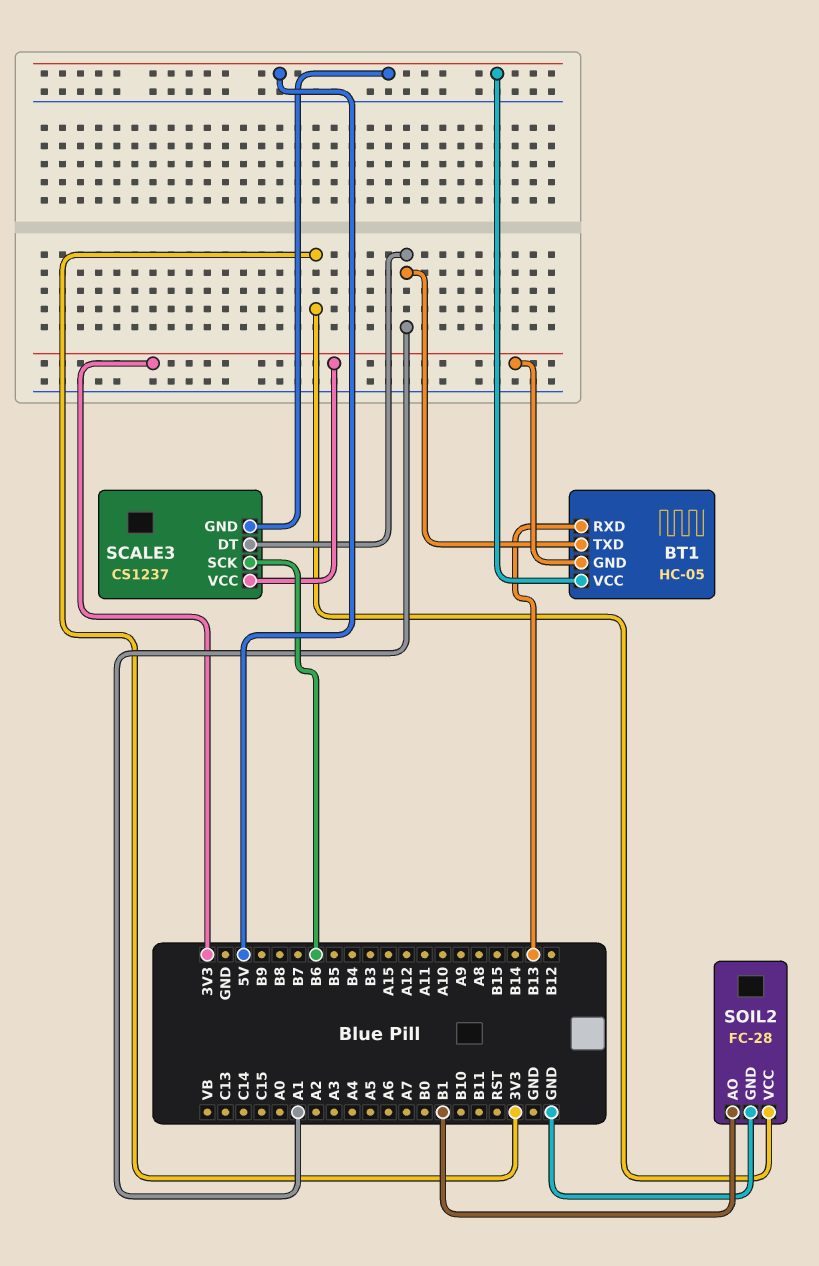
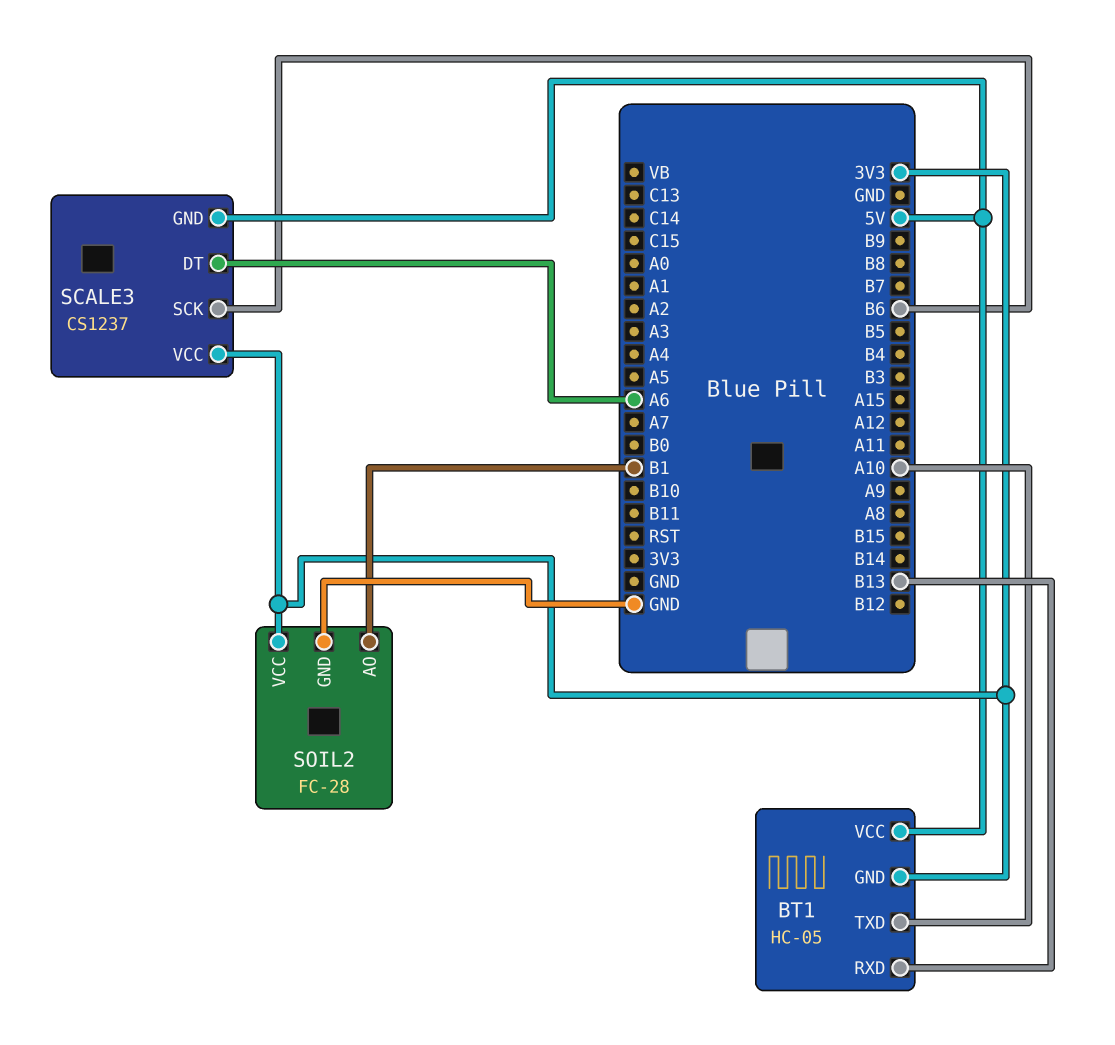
BT1 pin TXD: A1 -> A10
SCALE3 pin DT: A1 -> A6

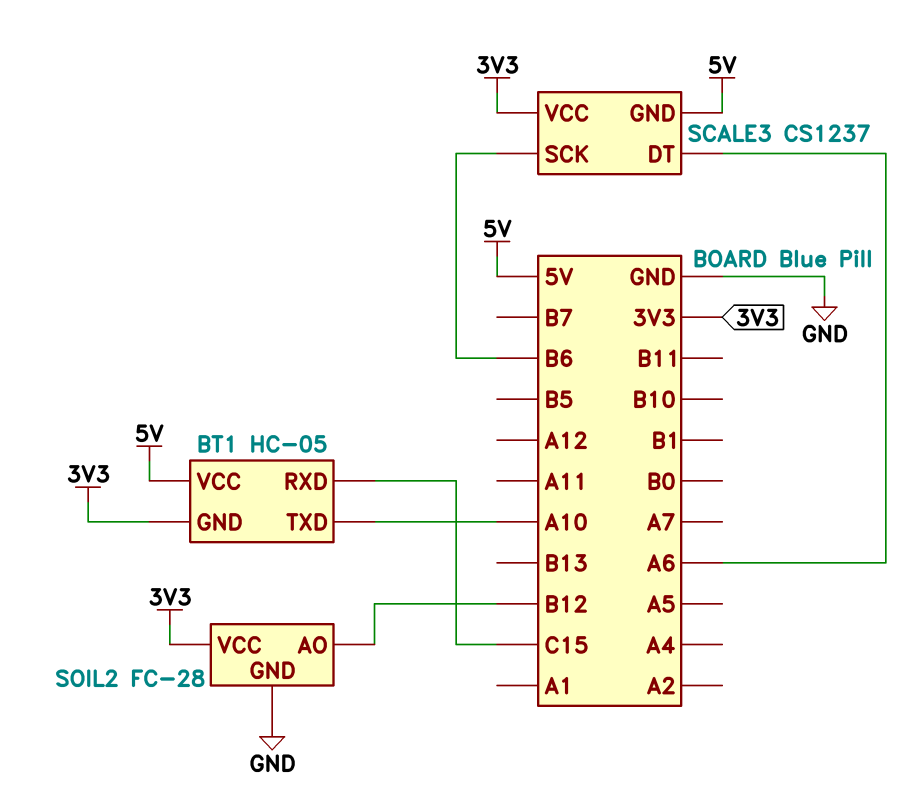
BT1 pin RXD: B13 -> C15
SOIL2 pin AO: B1 -> B12

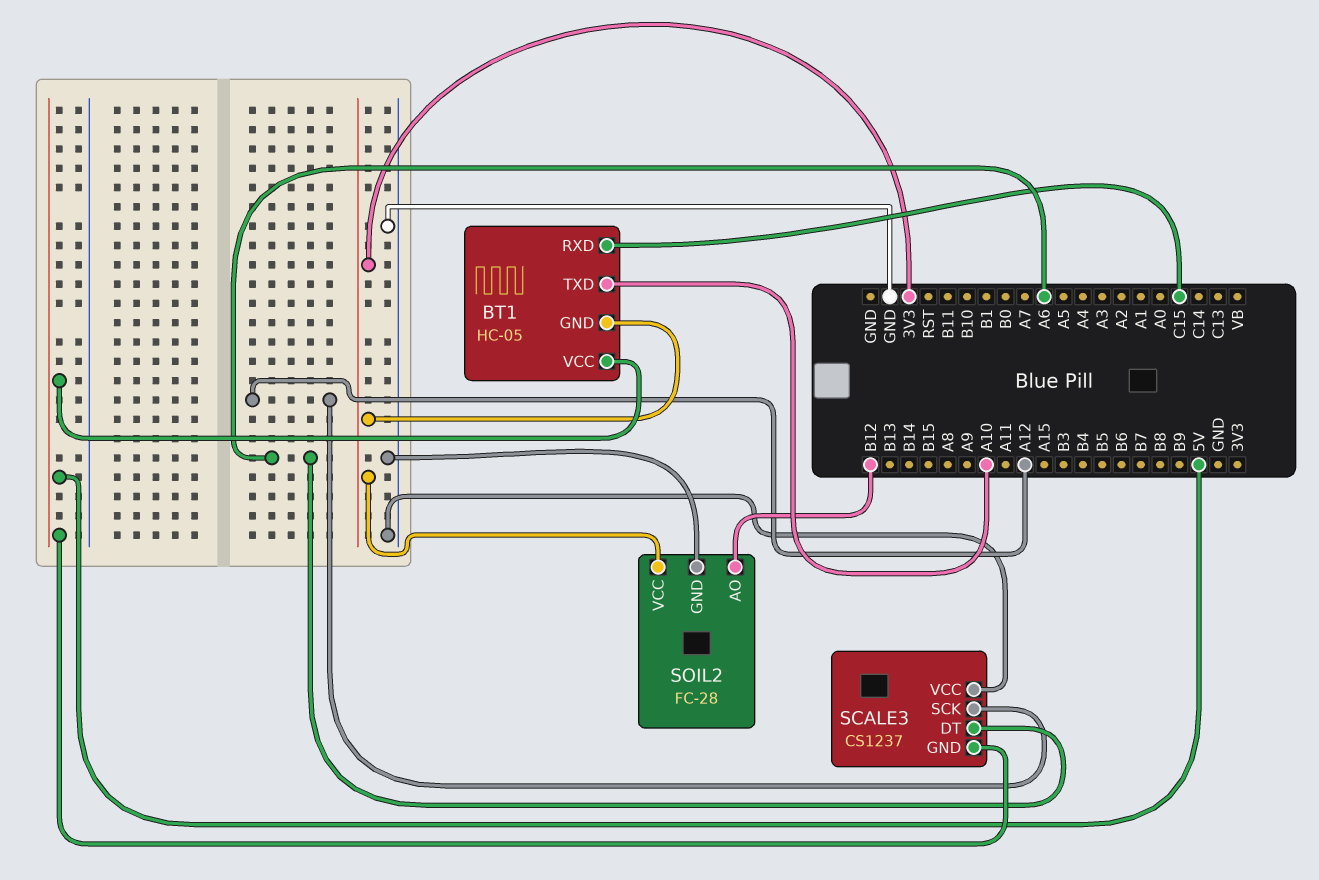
SCALE3 pin SCK: B6 -> A12
SCALE3 pin VCC: 3V3 -> GND

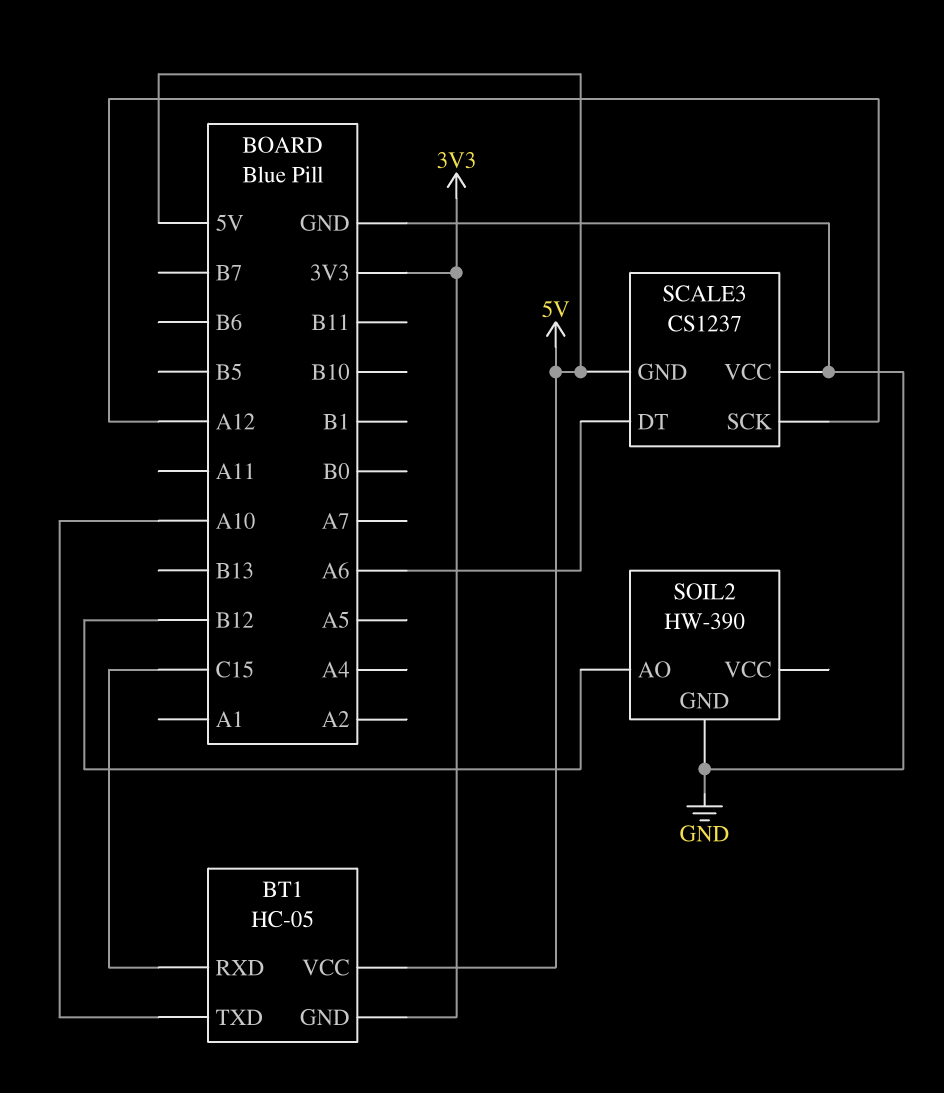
SOIL2: FC-28 -> HW-390
SOIL2 pin VCC: 3V3 -> none

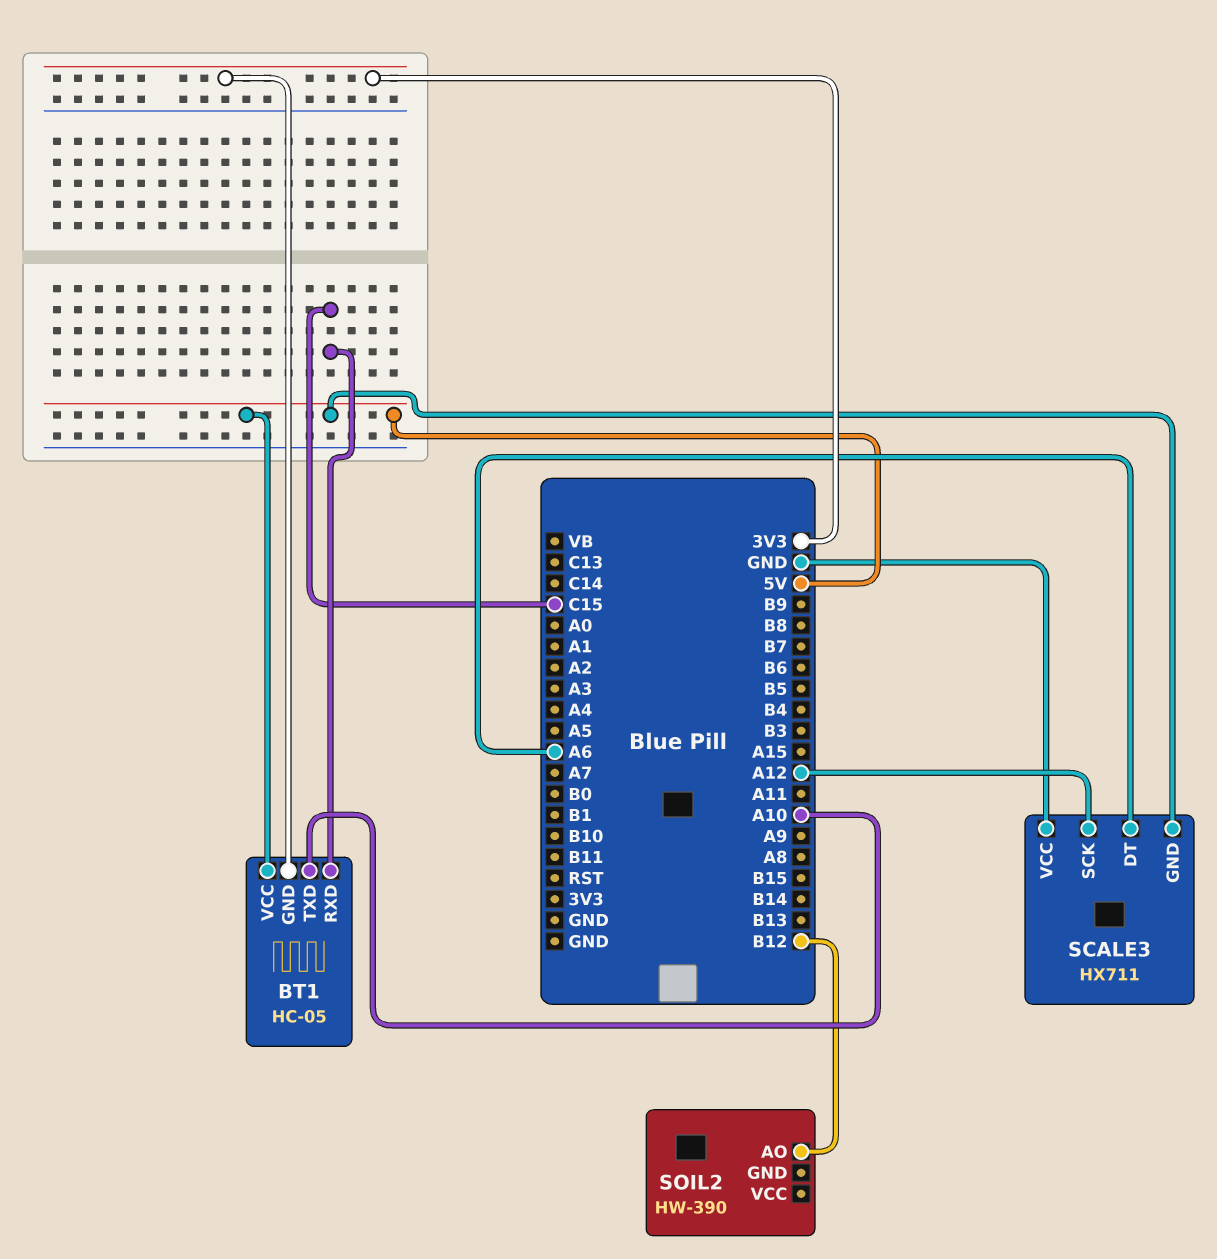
SCALE3: CS1237 -> HX711
SOIL2 pin GND: GND -> none

